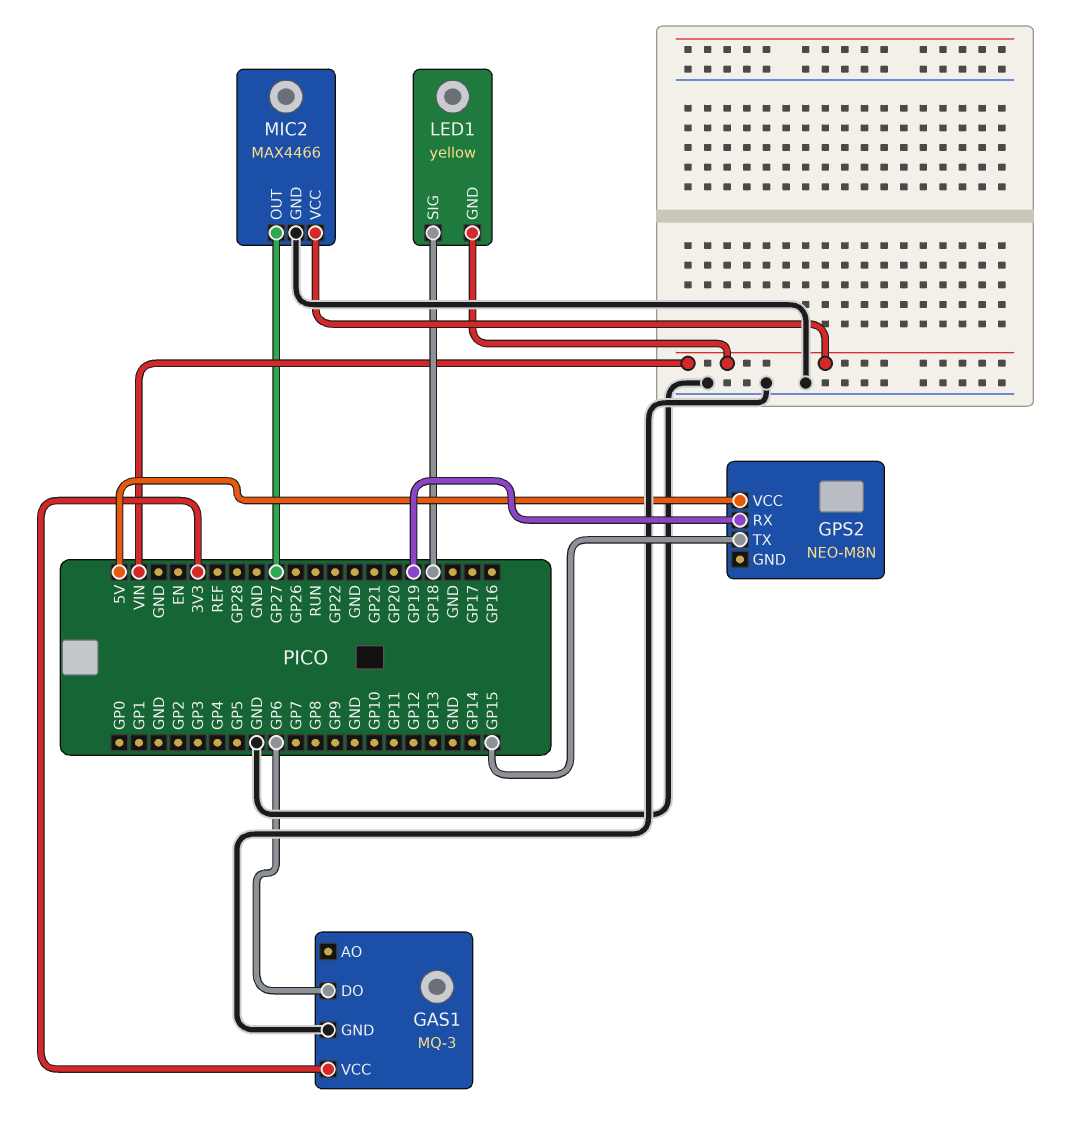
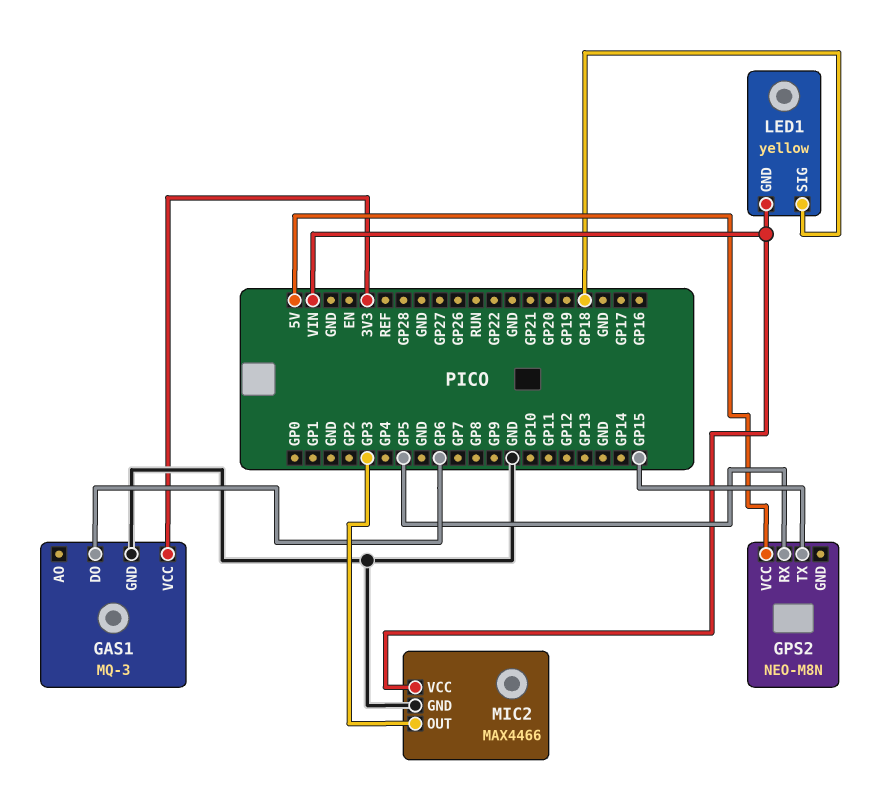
GPS2 pin RX: GP19 -> GP5
MIC2 pin OUT: GP27 -> GP3

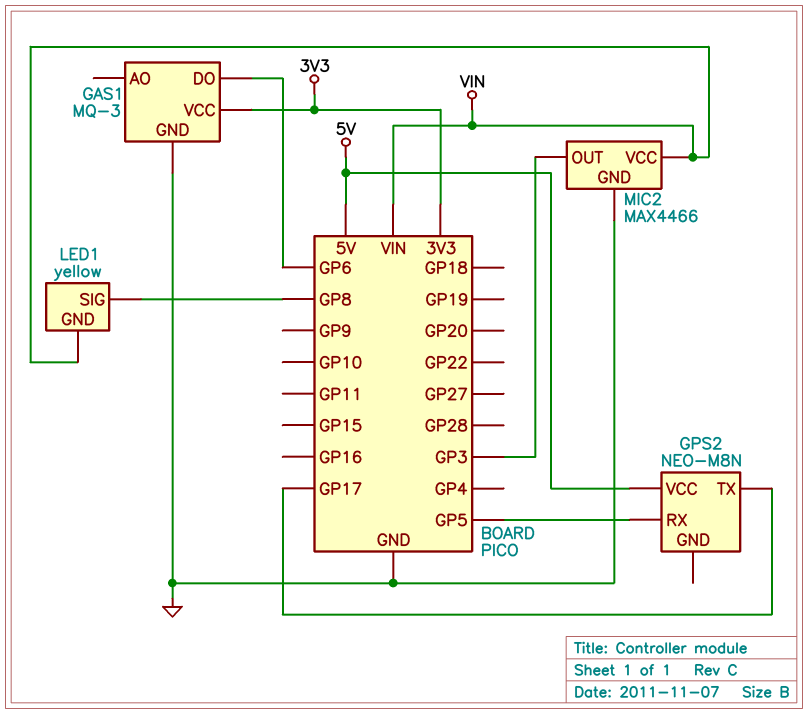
GPS2 pin TX: GP15 -> GP17
LED1 pin SIG: GP18 -> GP8

